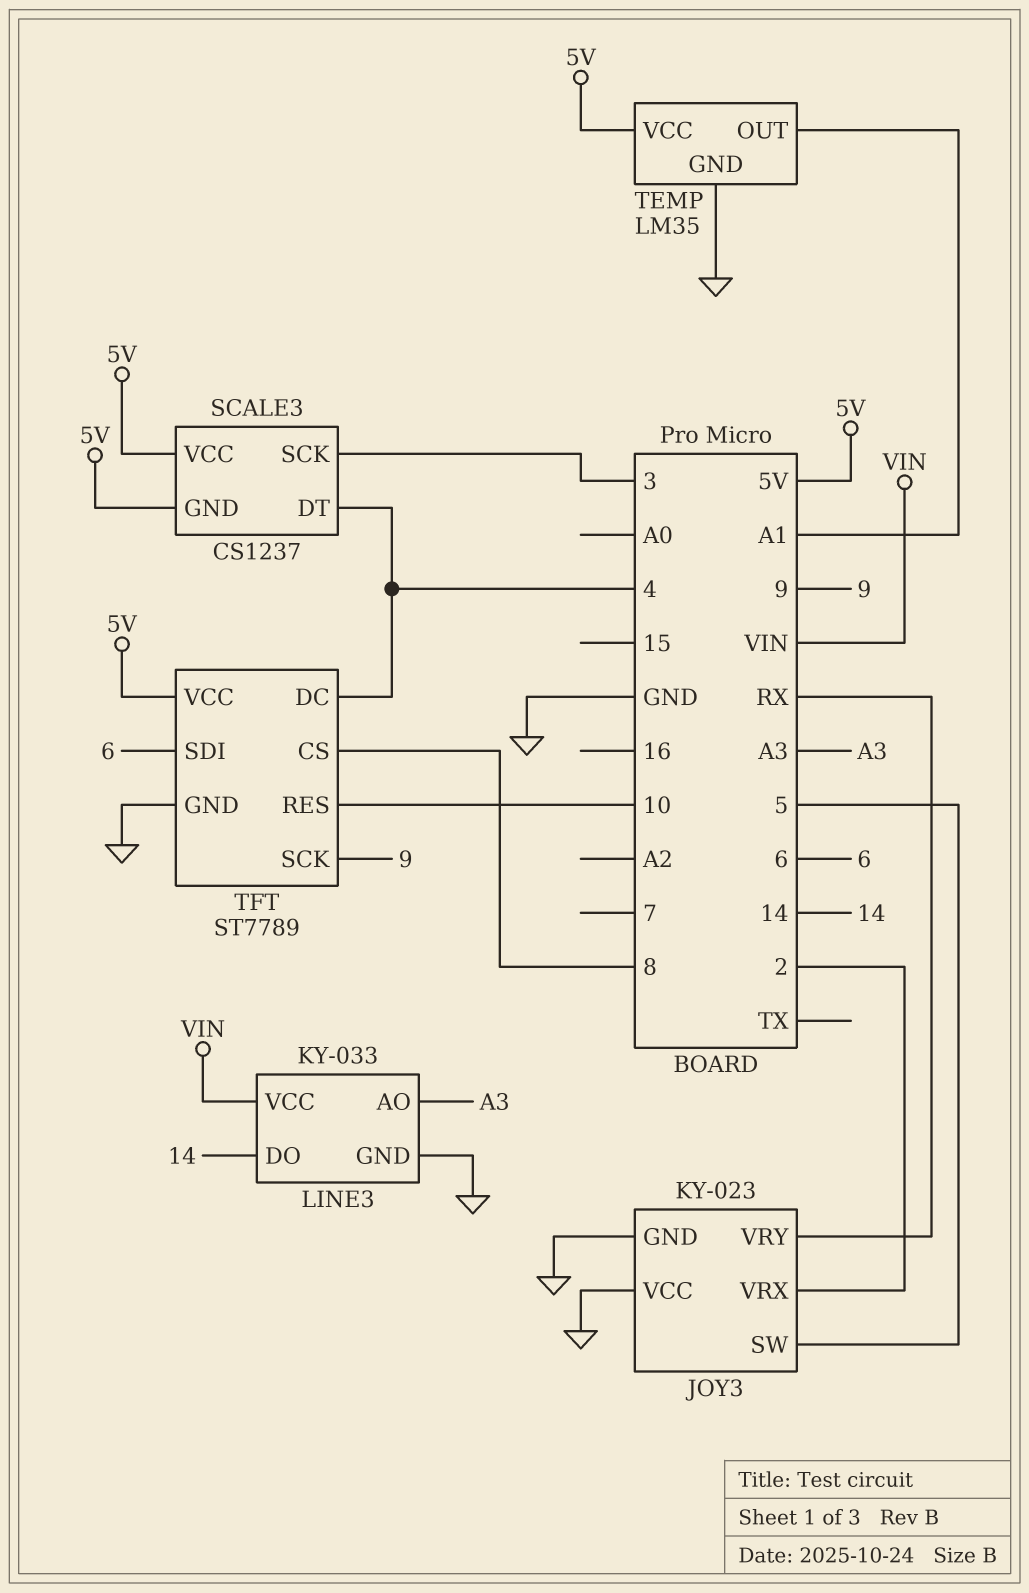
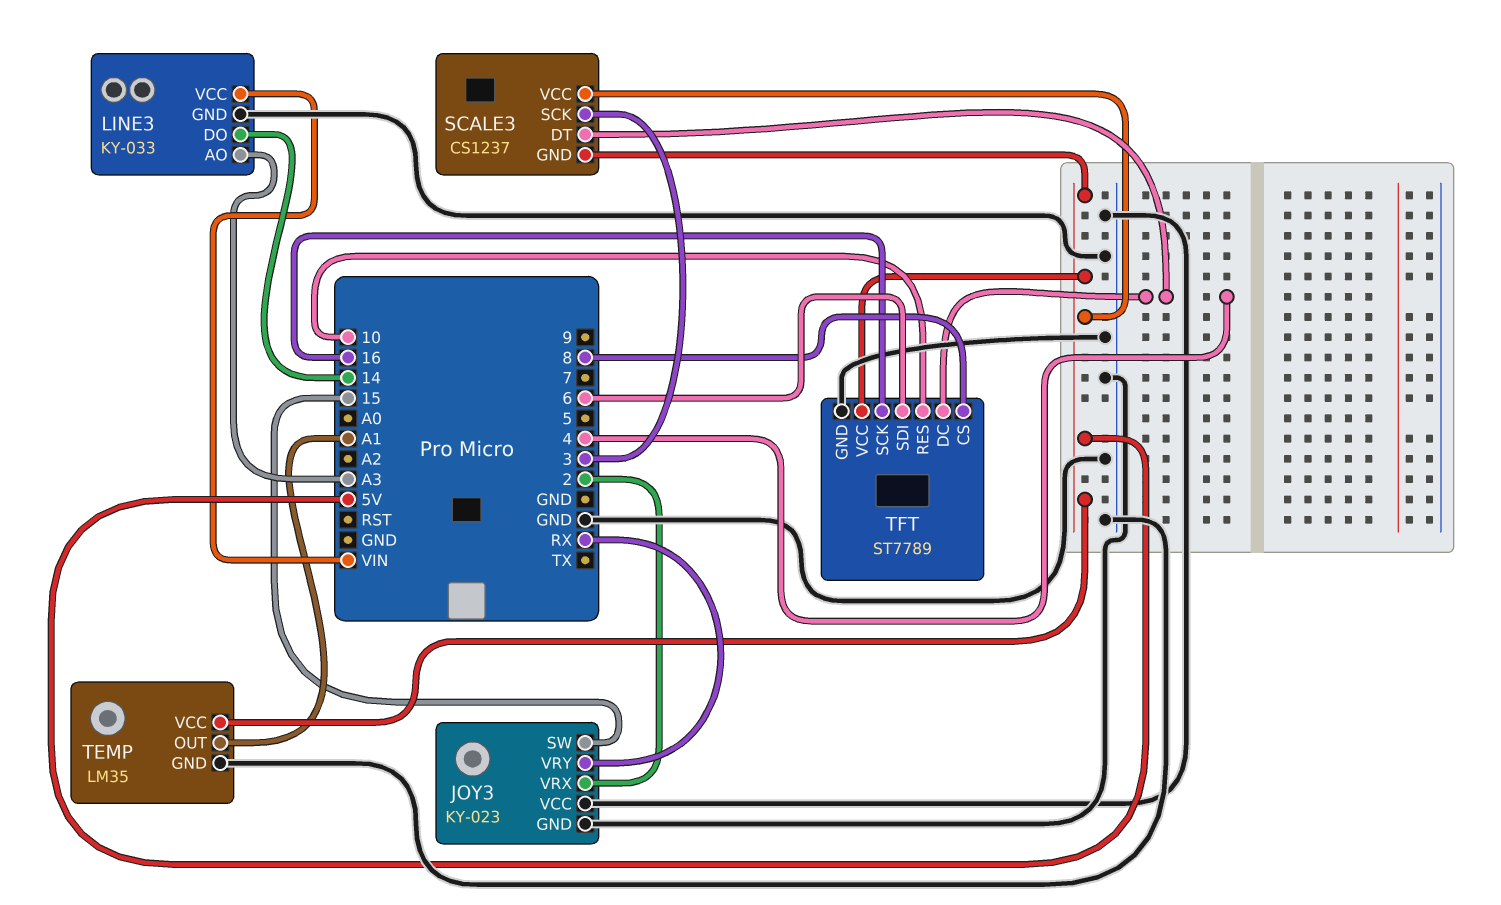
JOY3 pin SW: 5 -> 15
TFT pin SCK: 9 -> 16

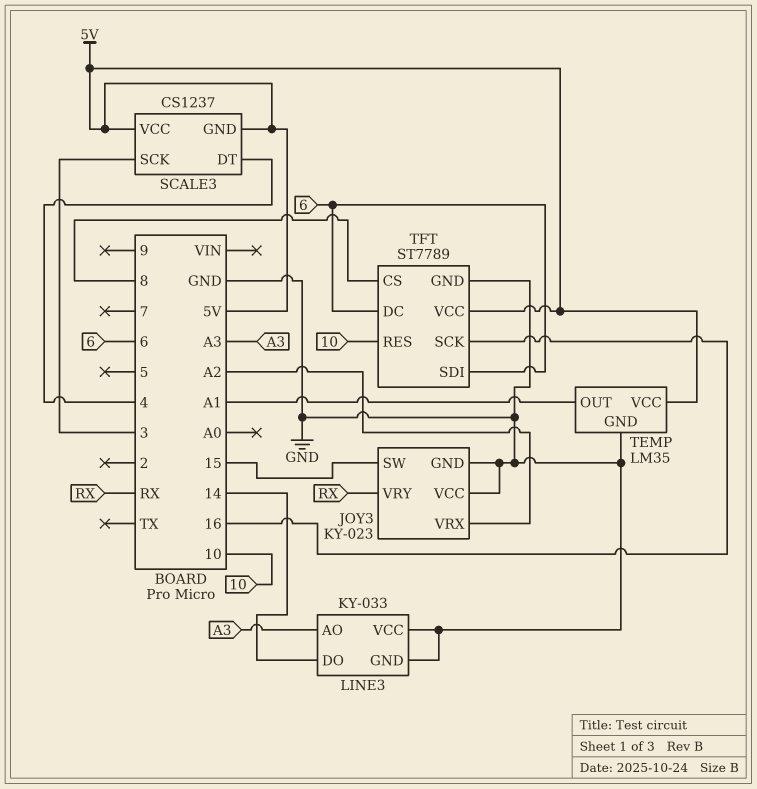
JOY3 pin VRX: 2 -> A2
LINE3 pin VCC: VIN -> GND
TFT pin DC: 4 -> 6

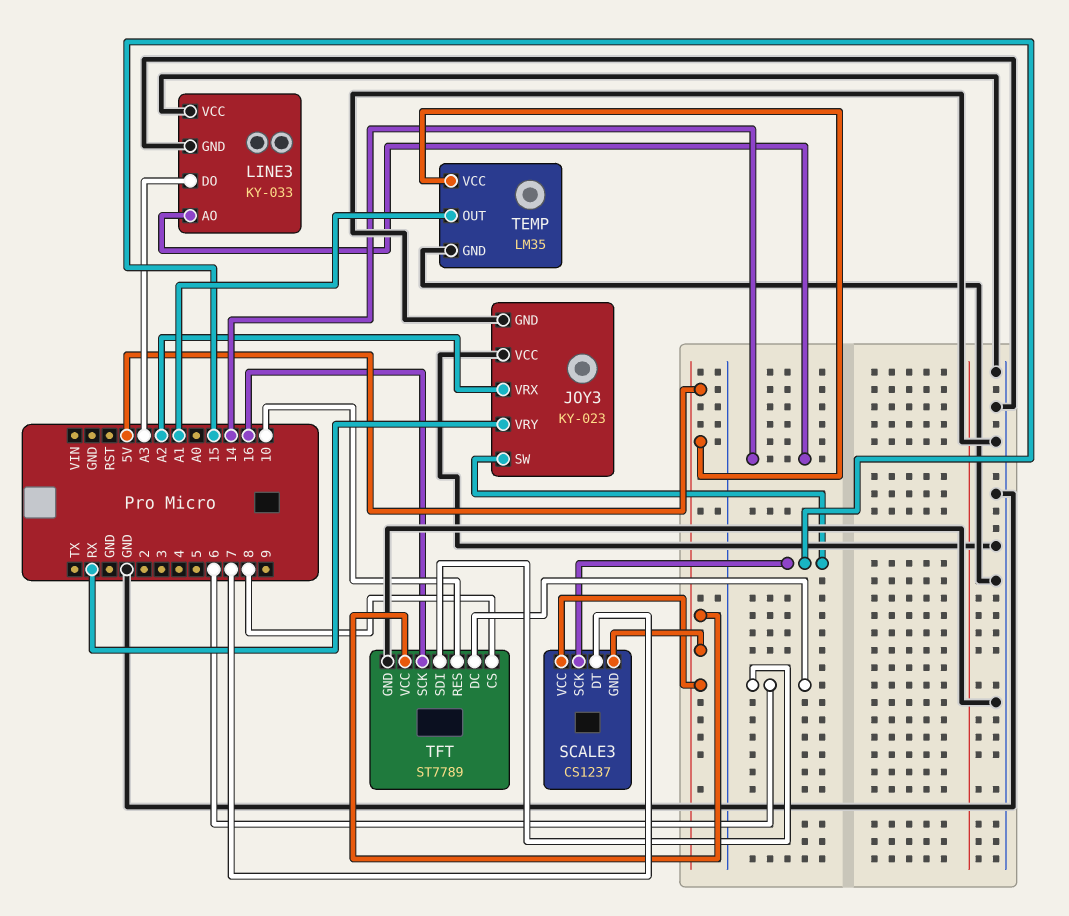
LINE3 pin AO: A3 -> 14
LINE3 pin DO: 14 -> A3
SCALE3 pin DT: 4 -> 7
SCALE3 pin SCK: 3 -> 15

